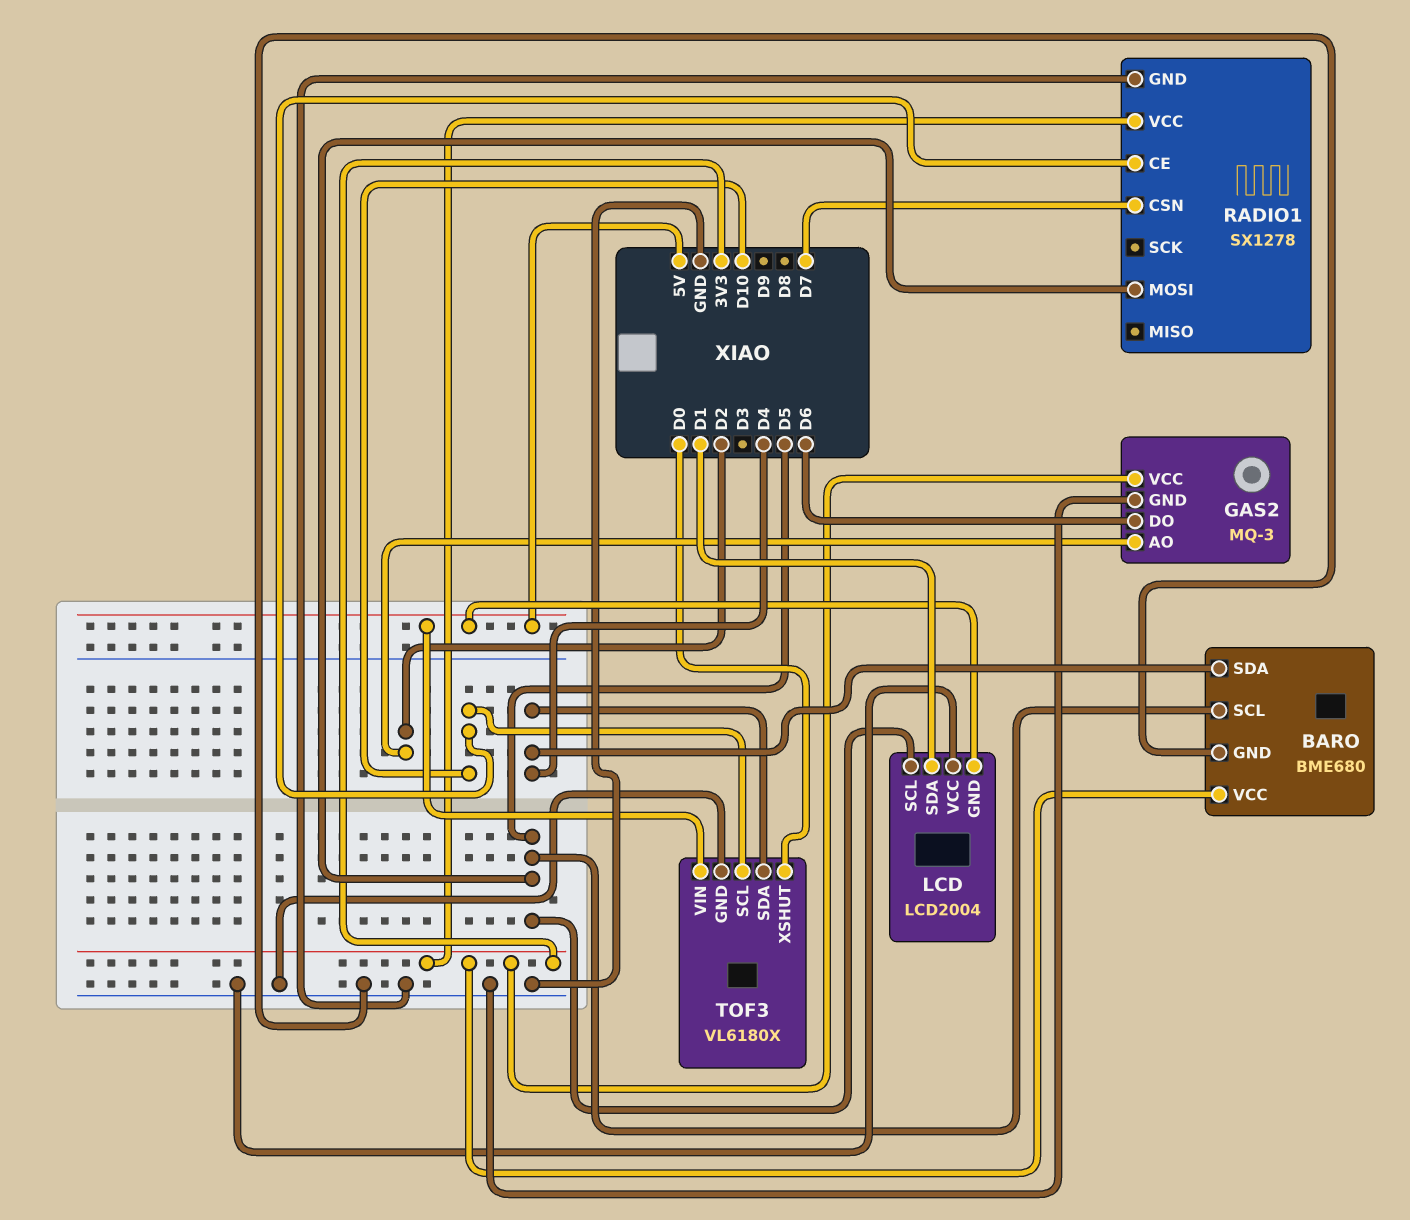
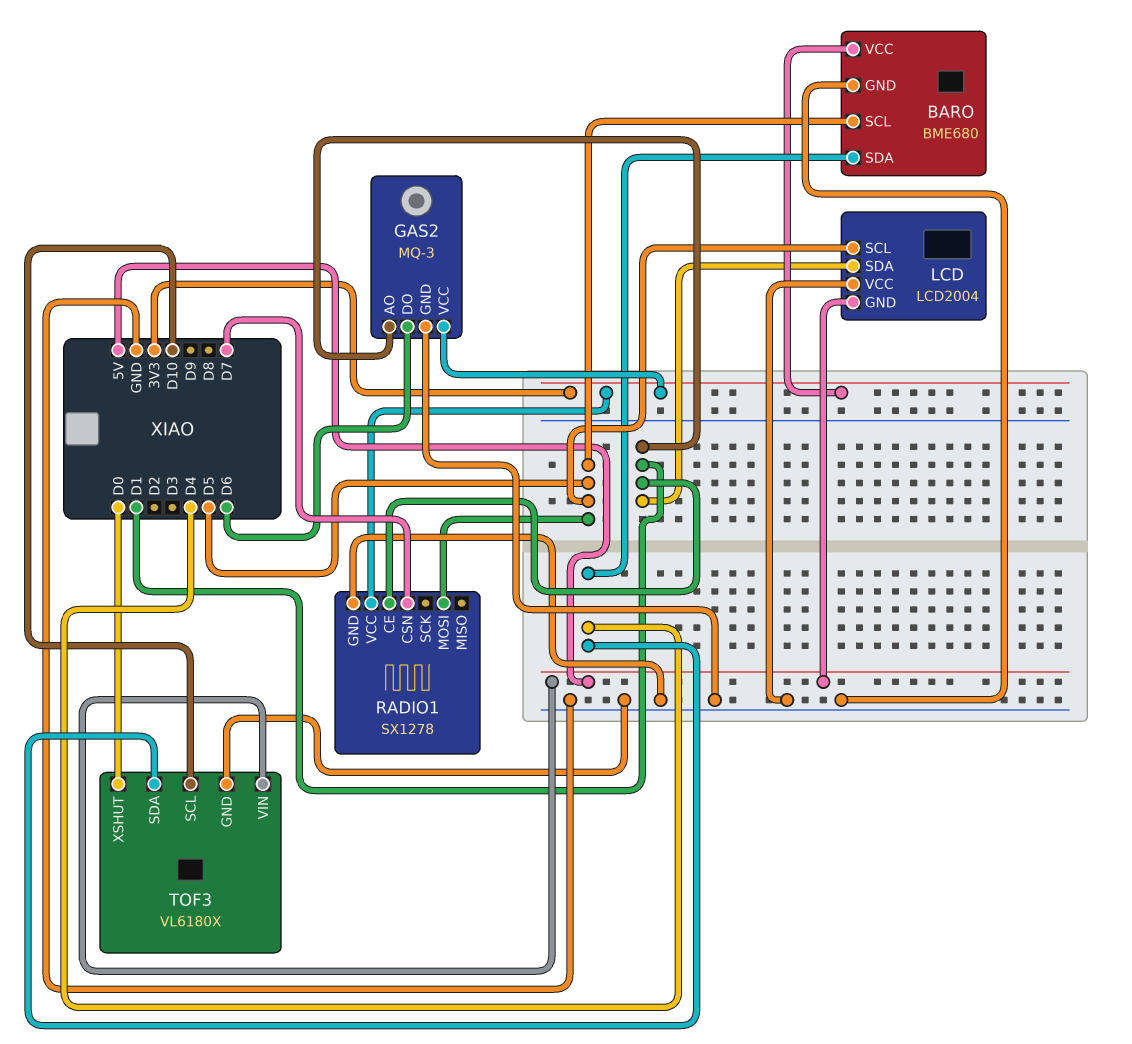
GAS2 pin AO: D2 -> D1
RADIO1 pin CE: D10 -> D1

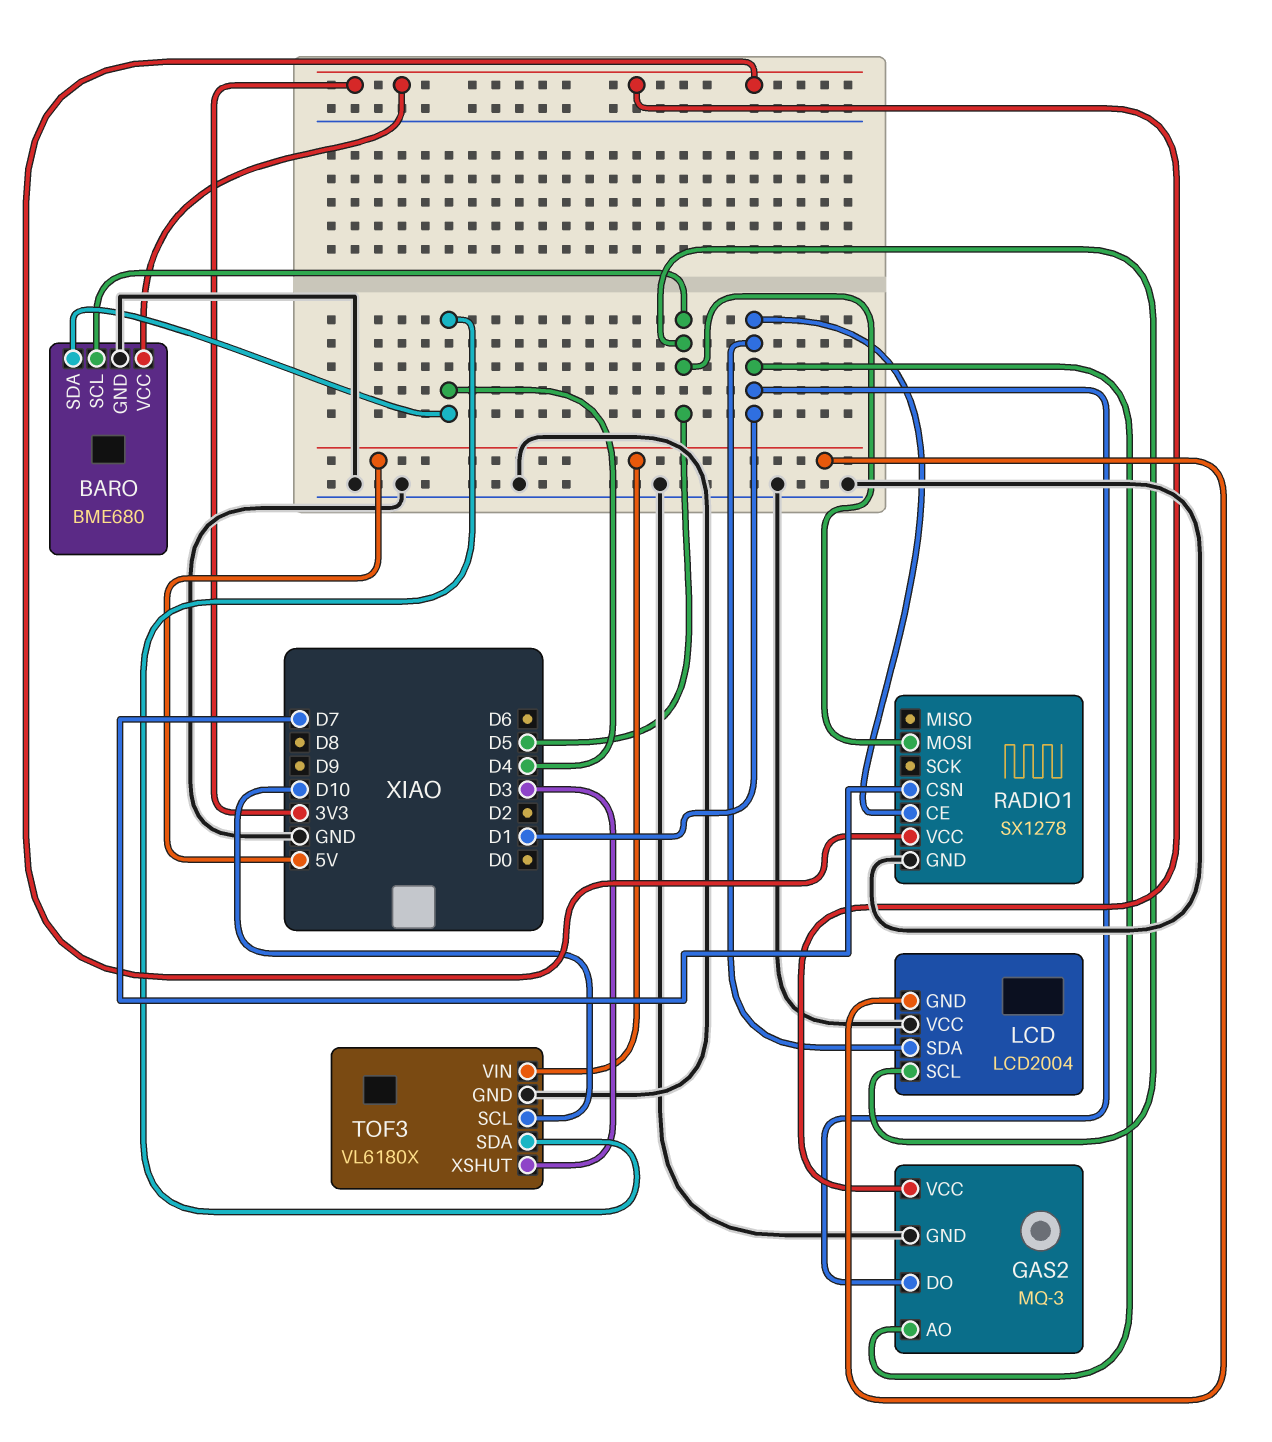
GAS2 pin DO: D6 -> D1
TOF3 pin XSHUT: D0 -> D3

